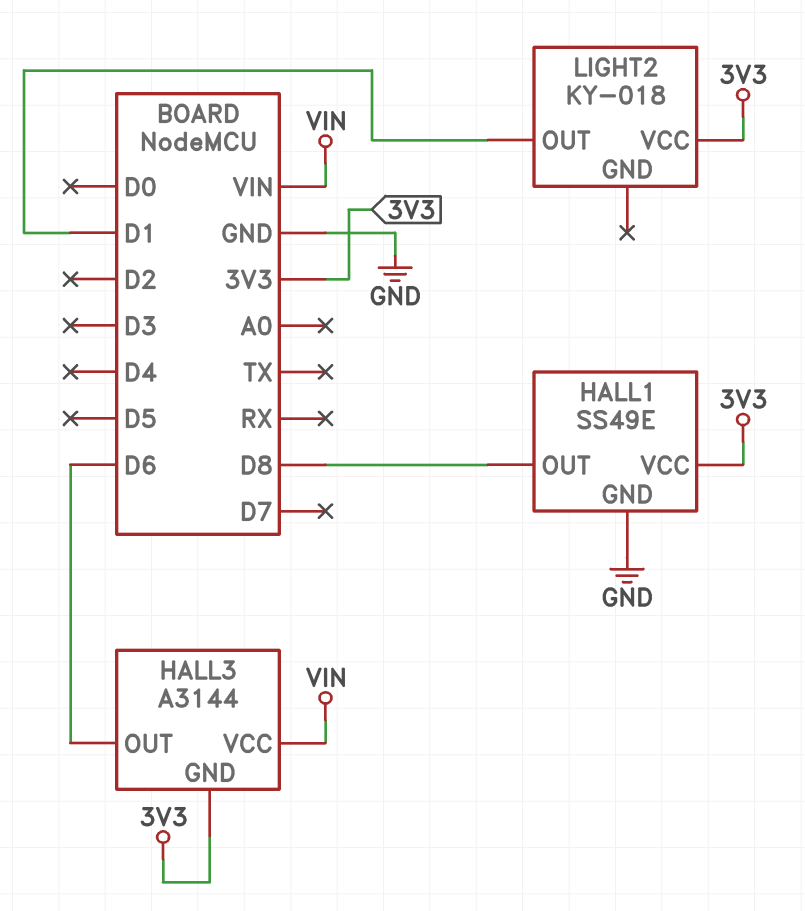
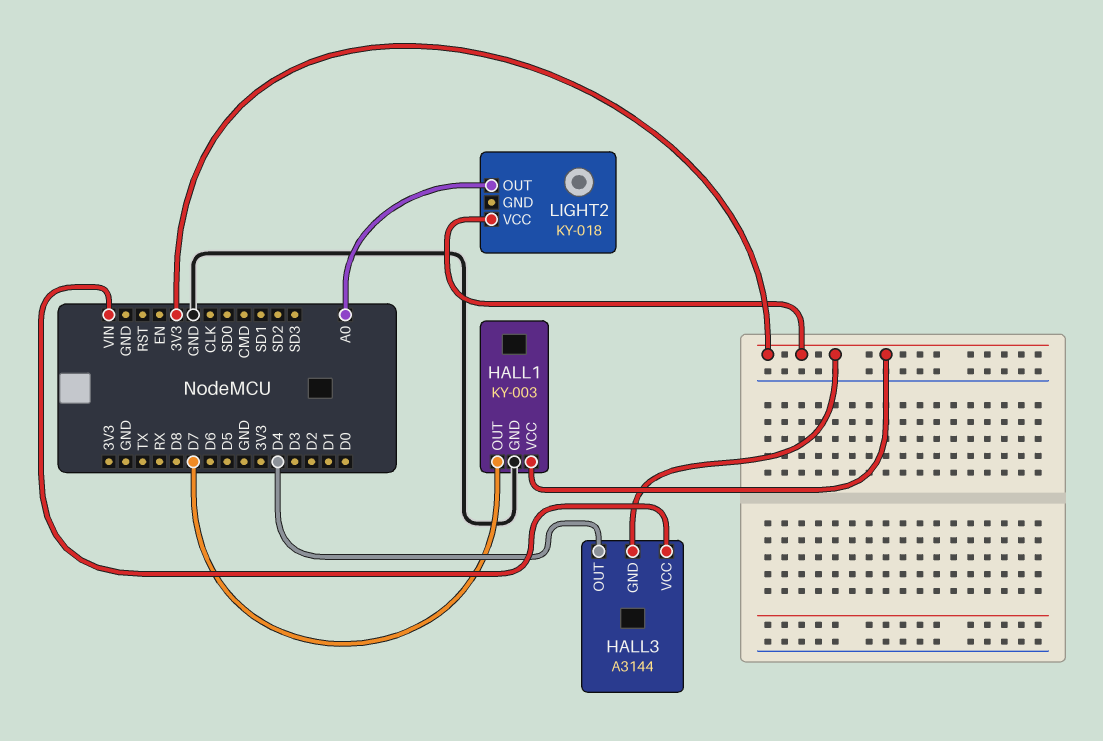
HALL1: SS49E -> KY-003
HALL1 pin OUT: D8 -> D7
HALL3 pin OUT: D6 -> D4
LIGHT2 pin OUT: D1 -> A0

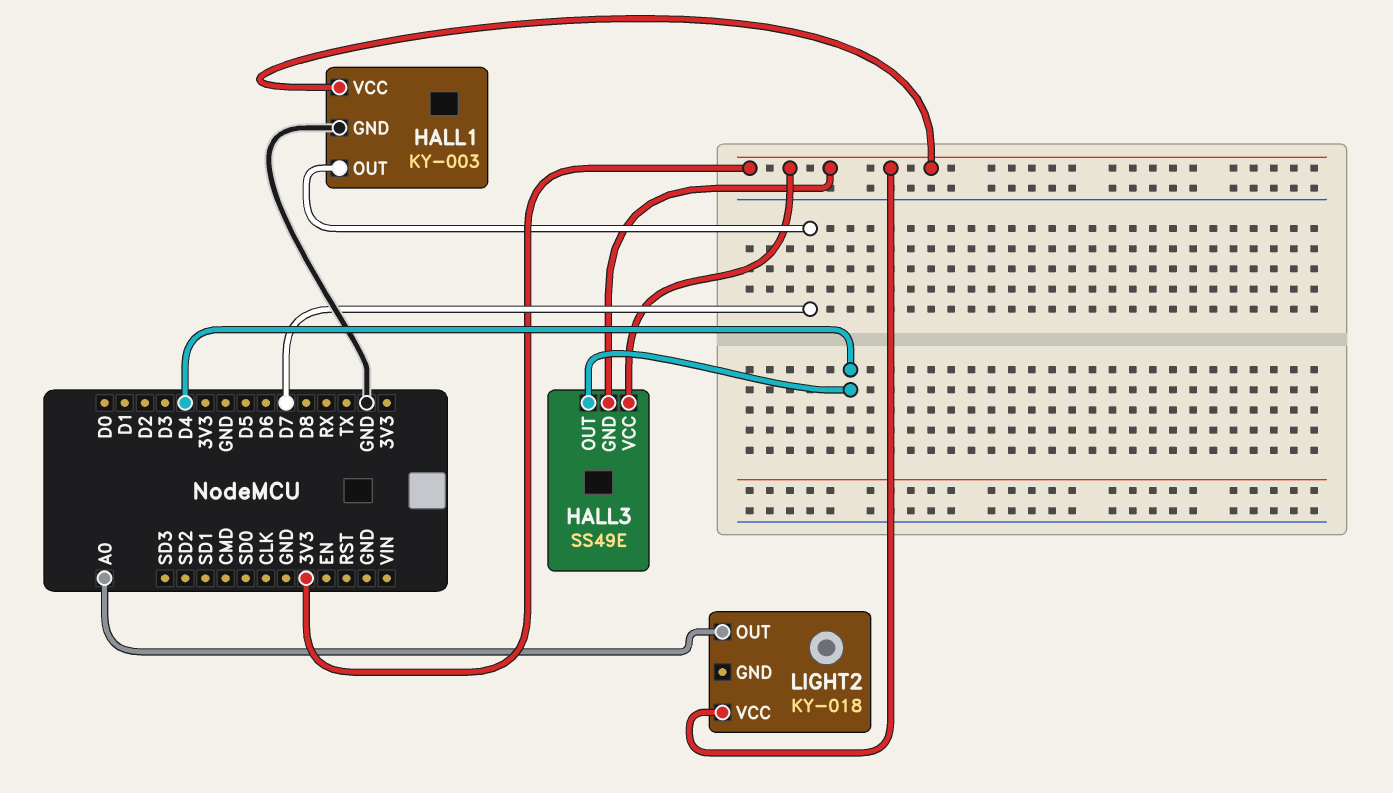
HALL3: A3144 -> SS49E
HALL3 pin VCC: VIN -> 3V3

